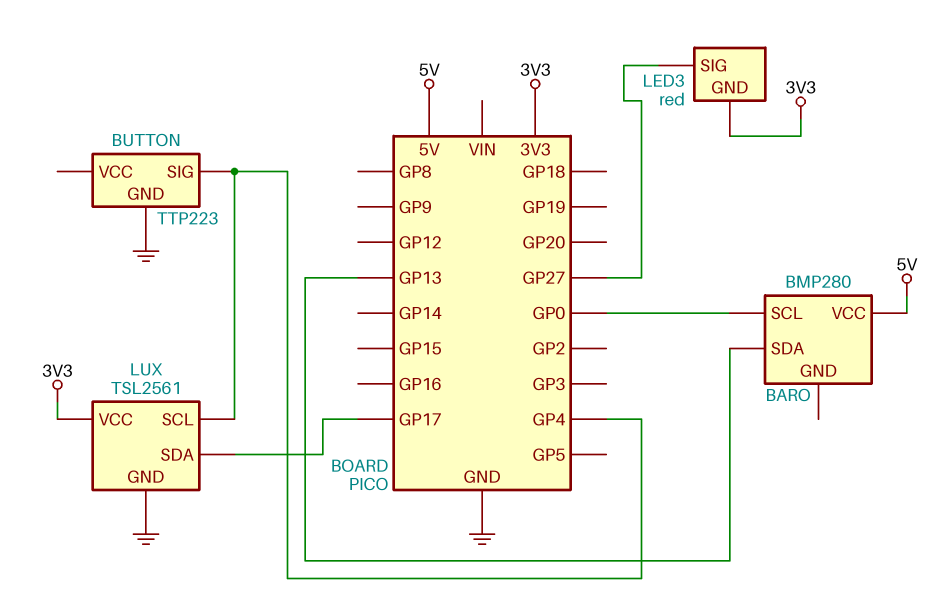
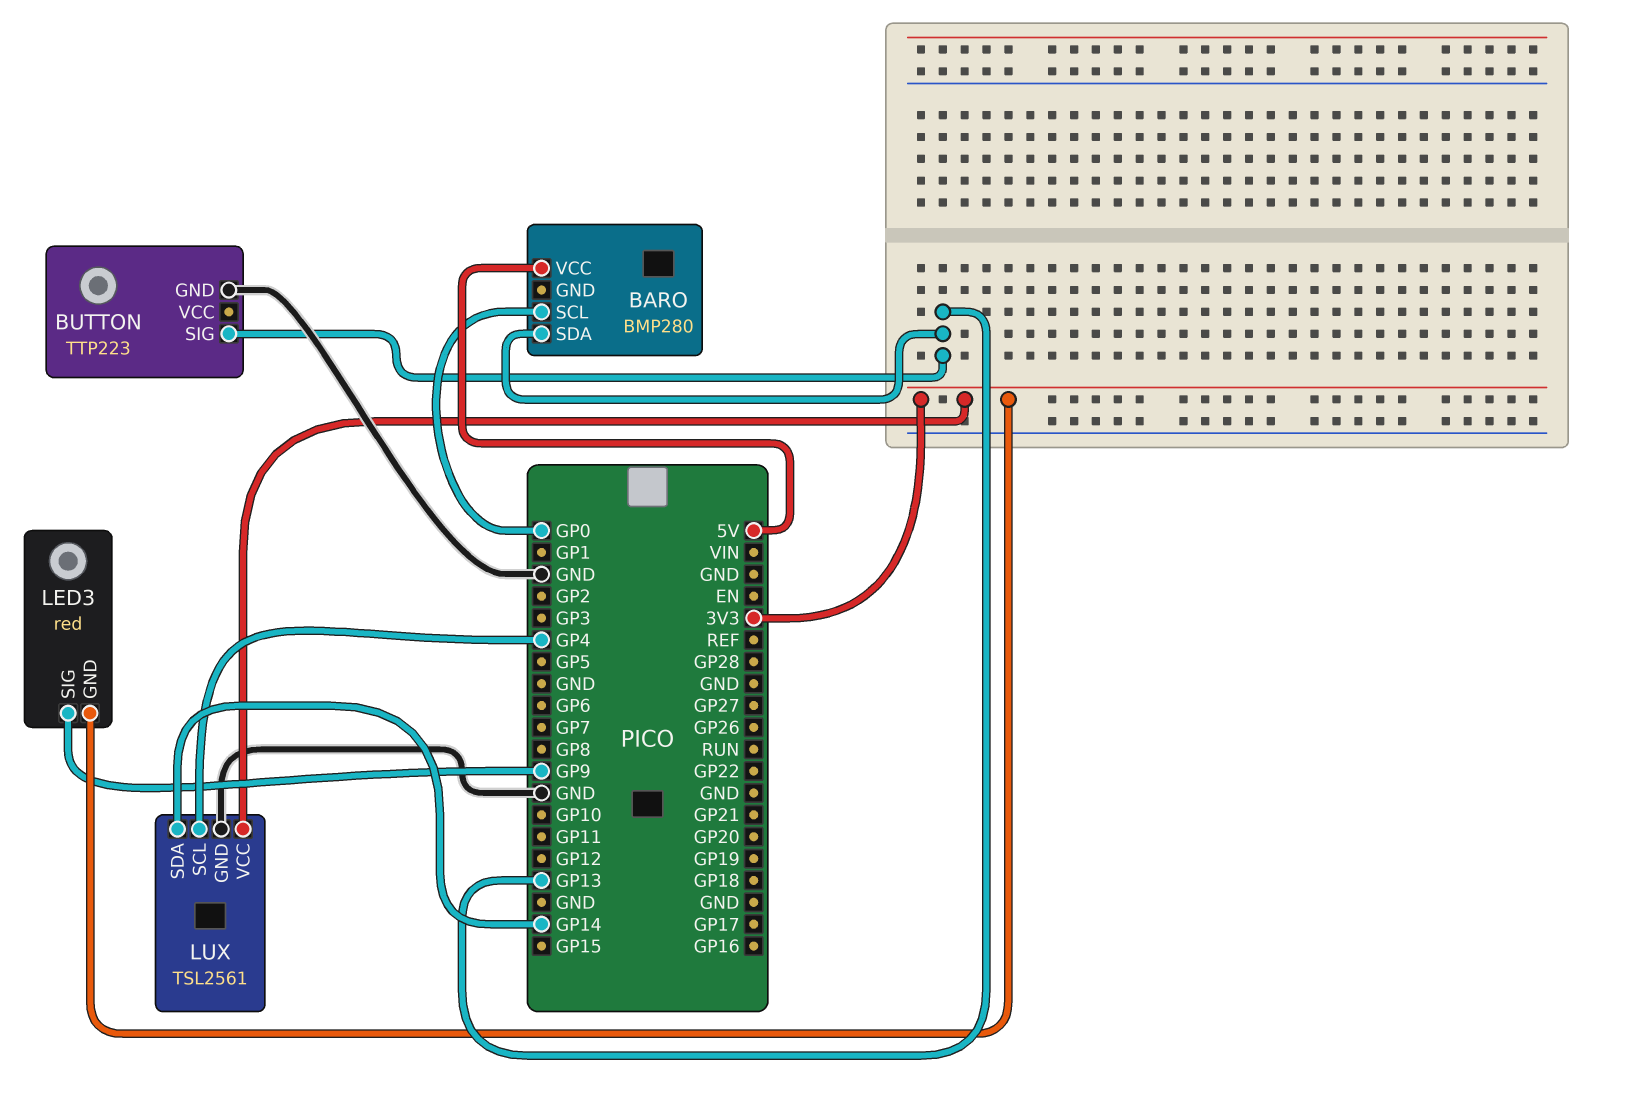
BUTTON pin SIG: GP4 -> GP13
LED3 pin SIG: GP27 -> GP9
LUX pin SDA: GP17 -> GP14

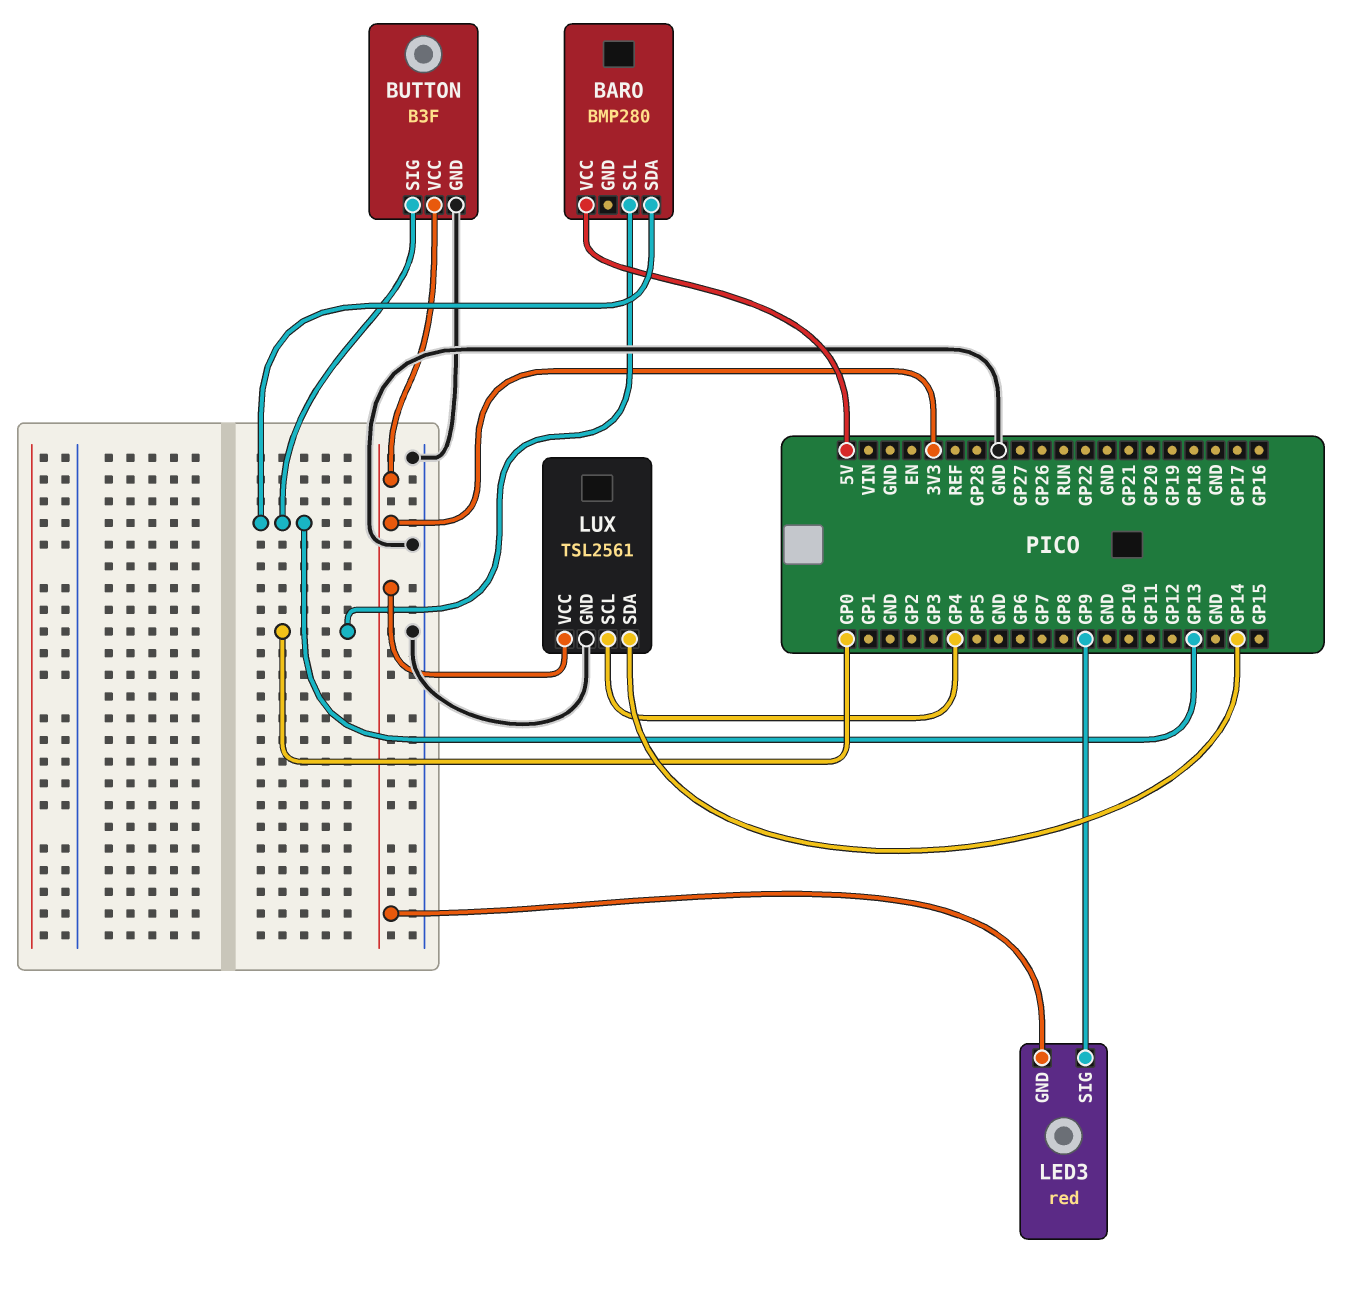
BUTTON: TTP223 -> B3F
BUTTON pin VCC: none -> 3V3

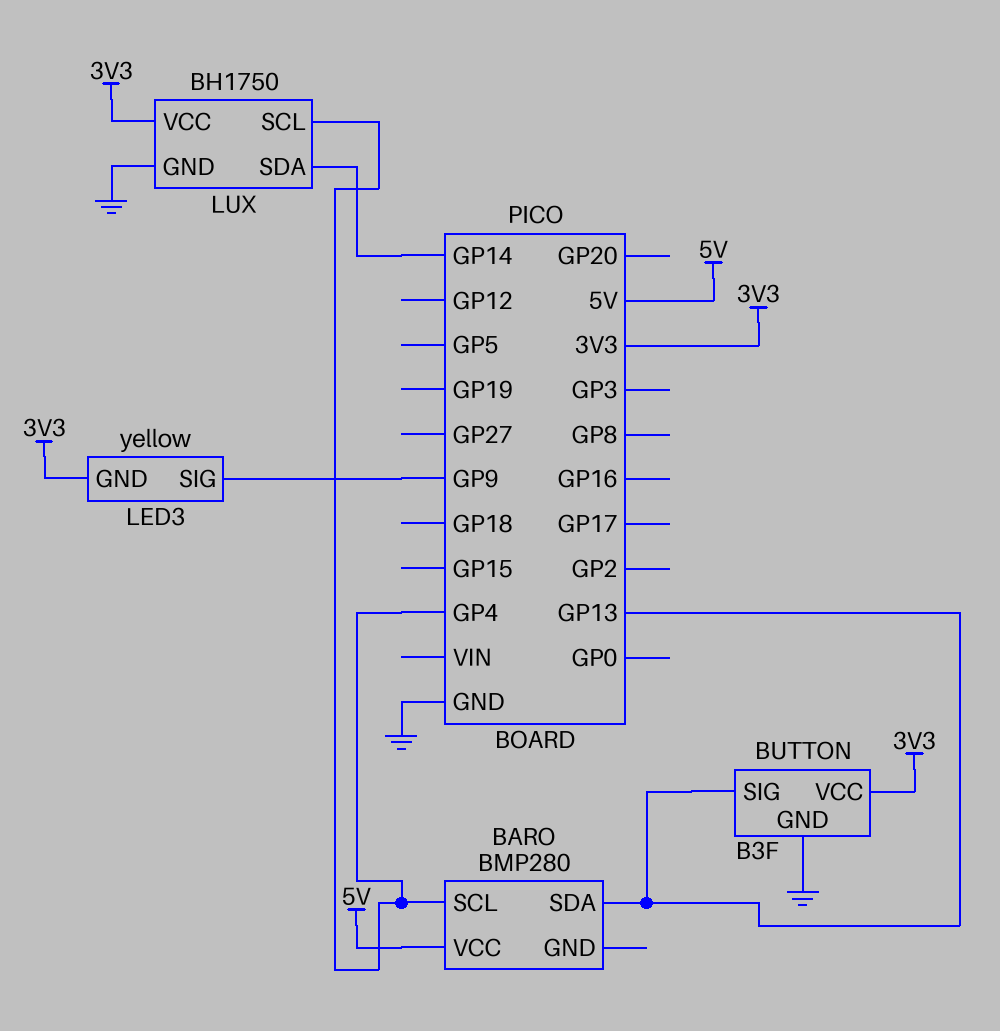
BARO pin SCL: GP0 -> GP4
LED3: red -> yellow
LUX: TSL2561 -> BH1750

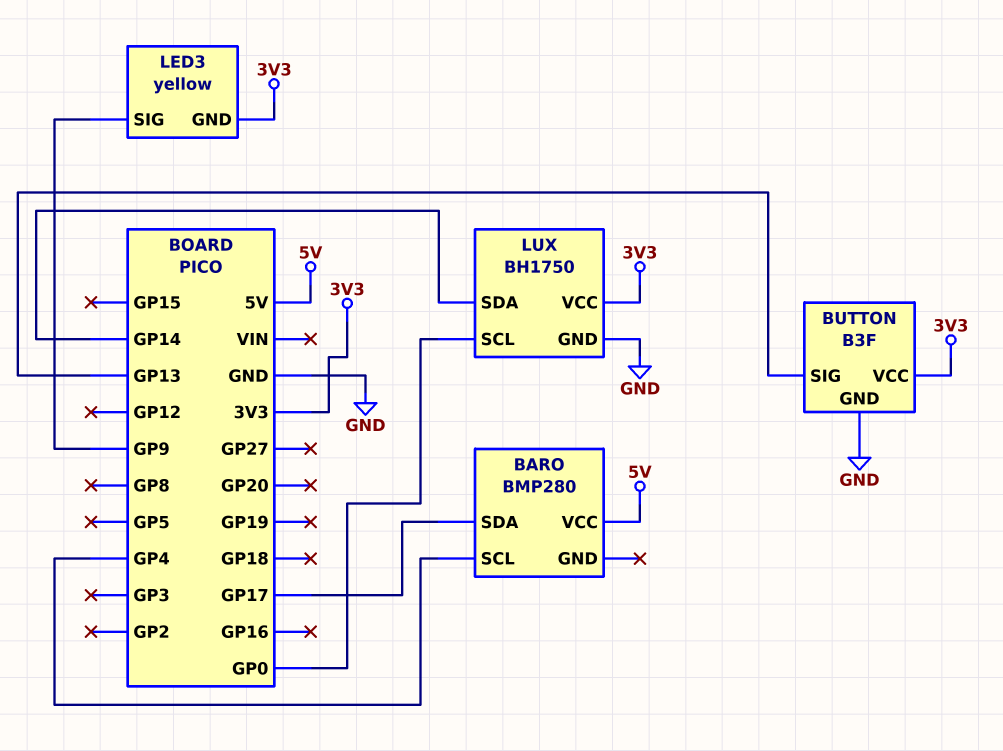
BARO pin SDA: GP13 -> GP17
LUX pin SCL: GP4 -> GP0

